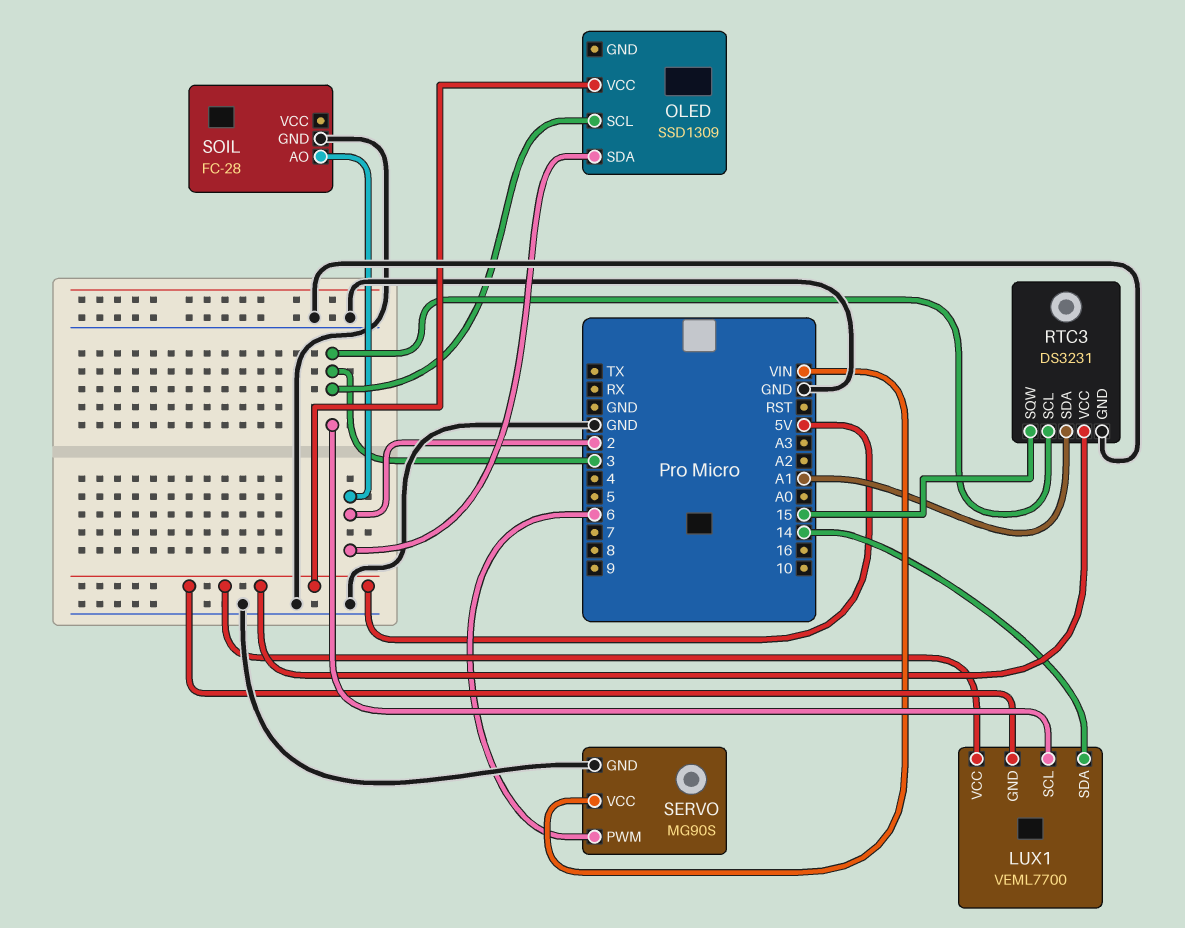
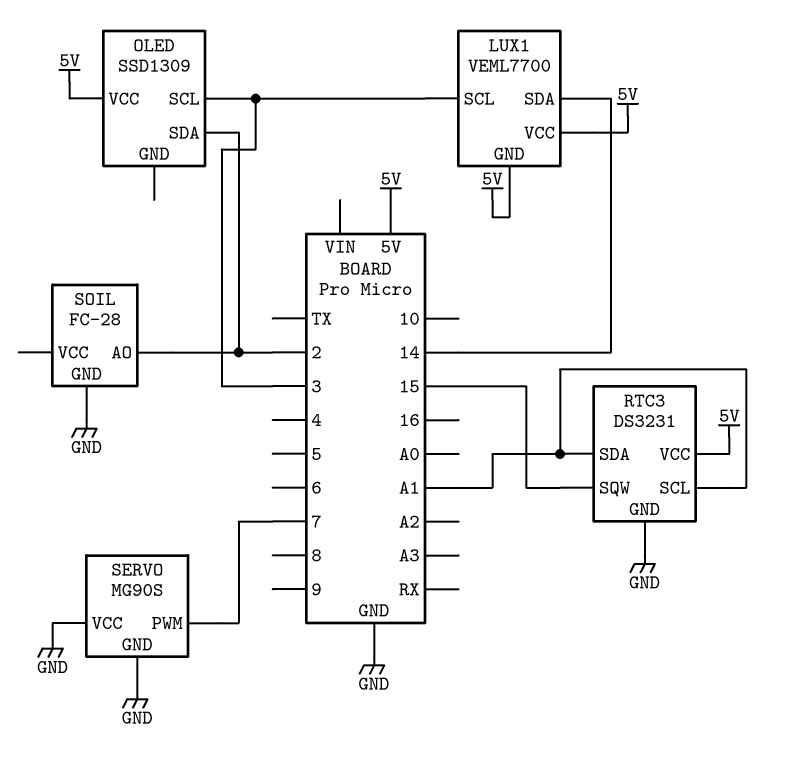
RTC3 pin SCL: 3 -> A1
SERVO pin PWM: 6 -> 7
SERVO pin VCC: VIN -> GND

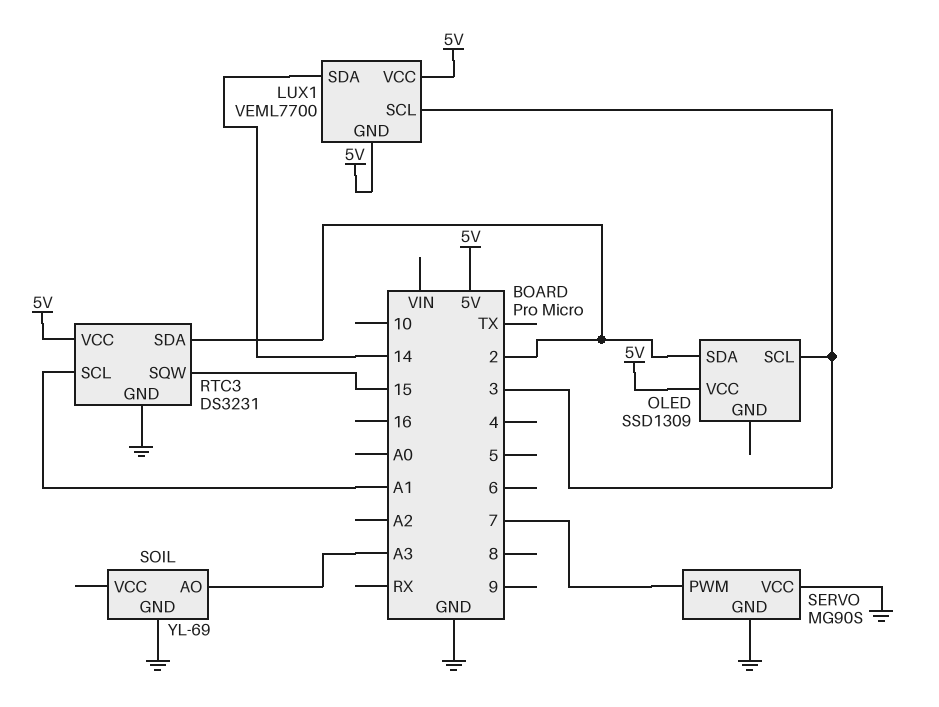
RTC3 pin SDA: A1 -> 2
SOIL: FC-28 -> YL-69
SOIL pin AO: 2 -> A3

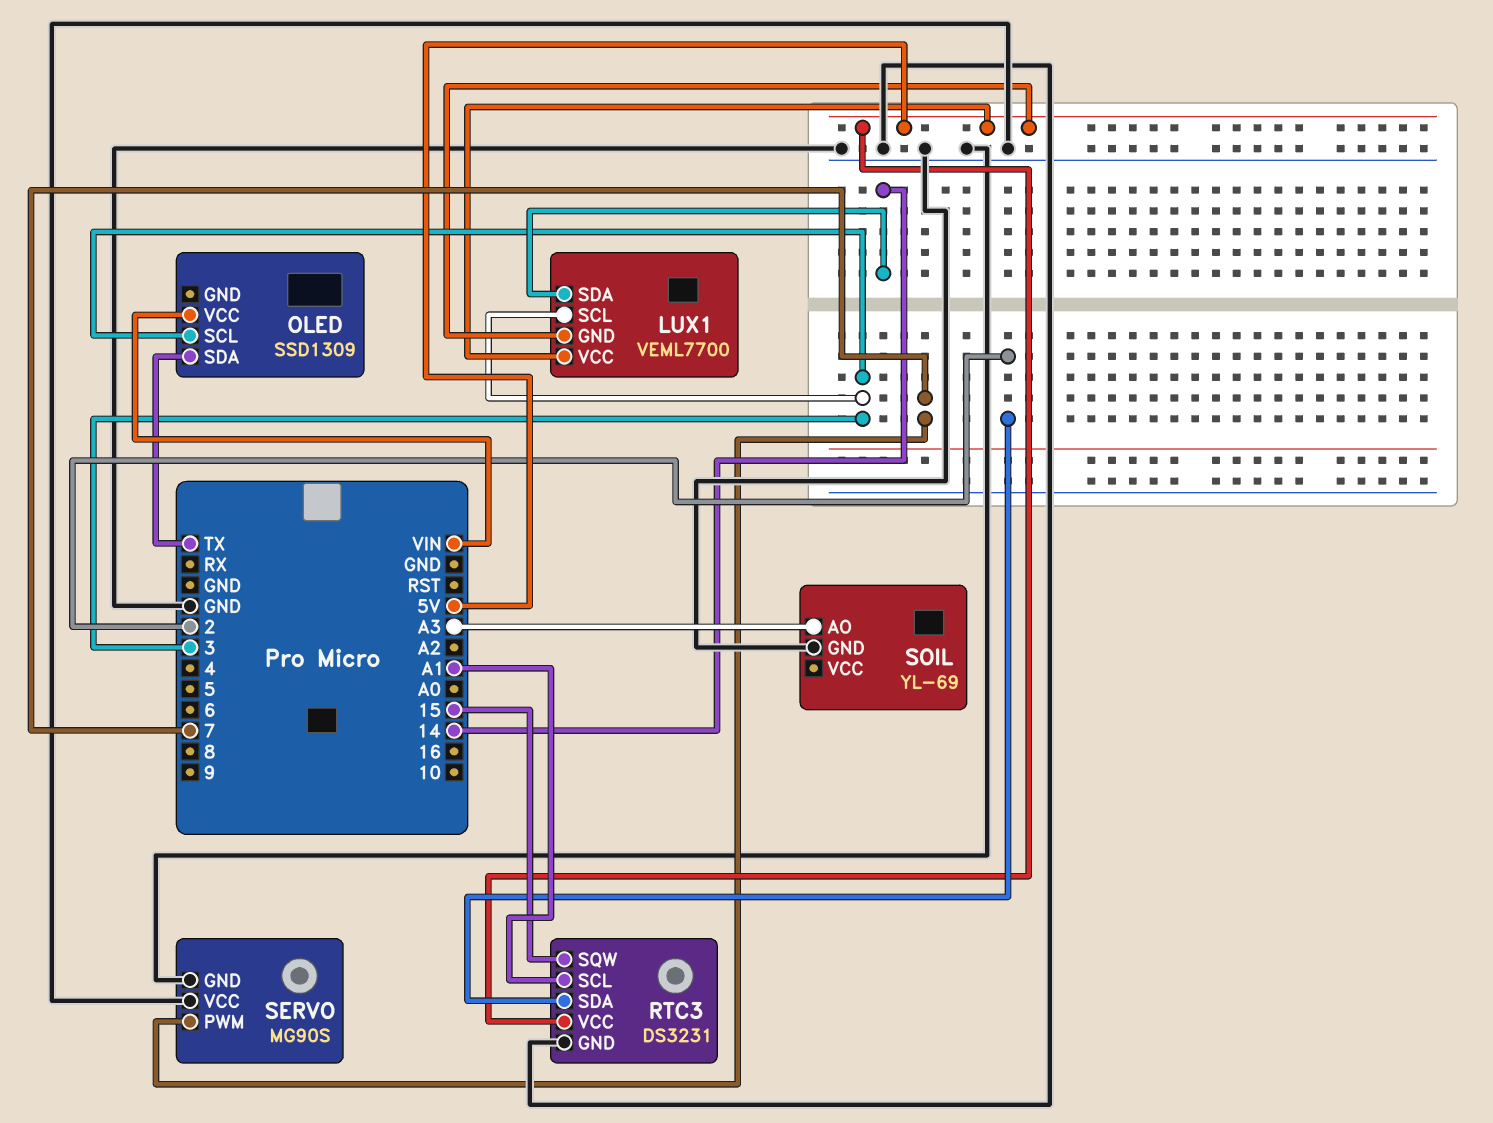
OLED pin SDA: 2 -> TX
OLED pin VCC: 5V -> VIN

